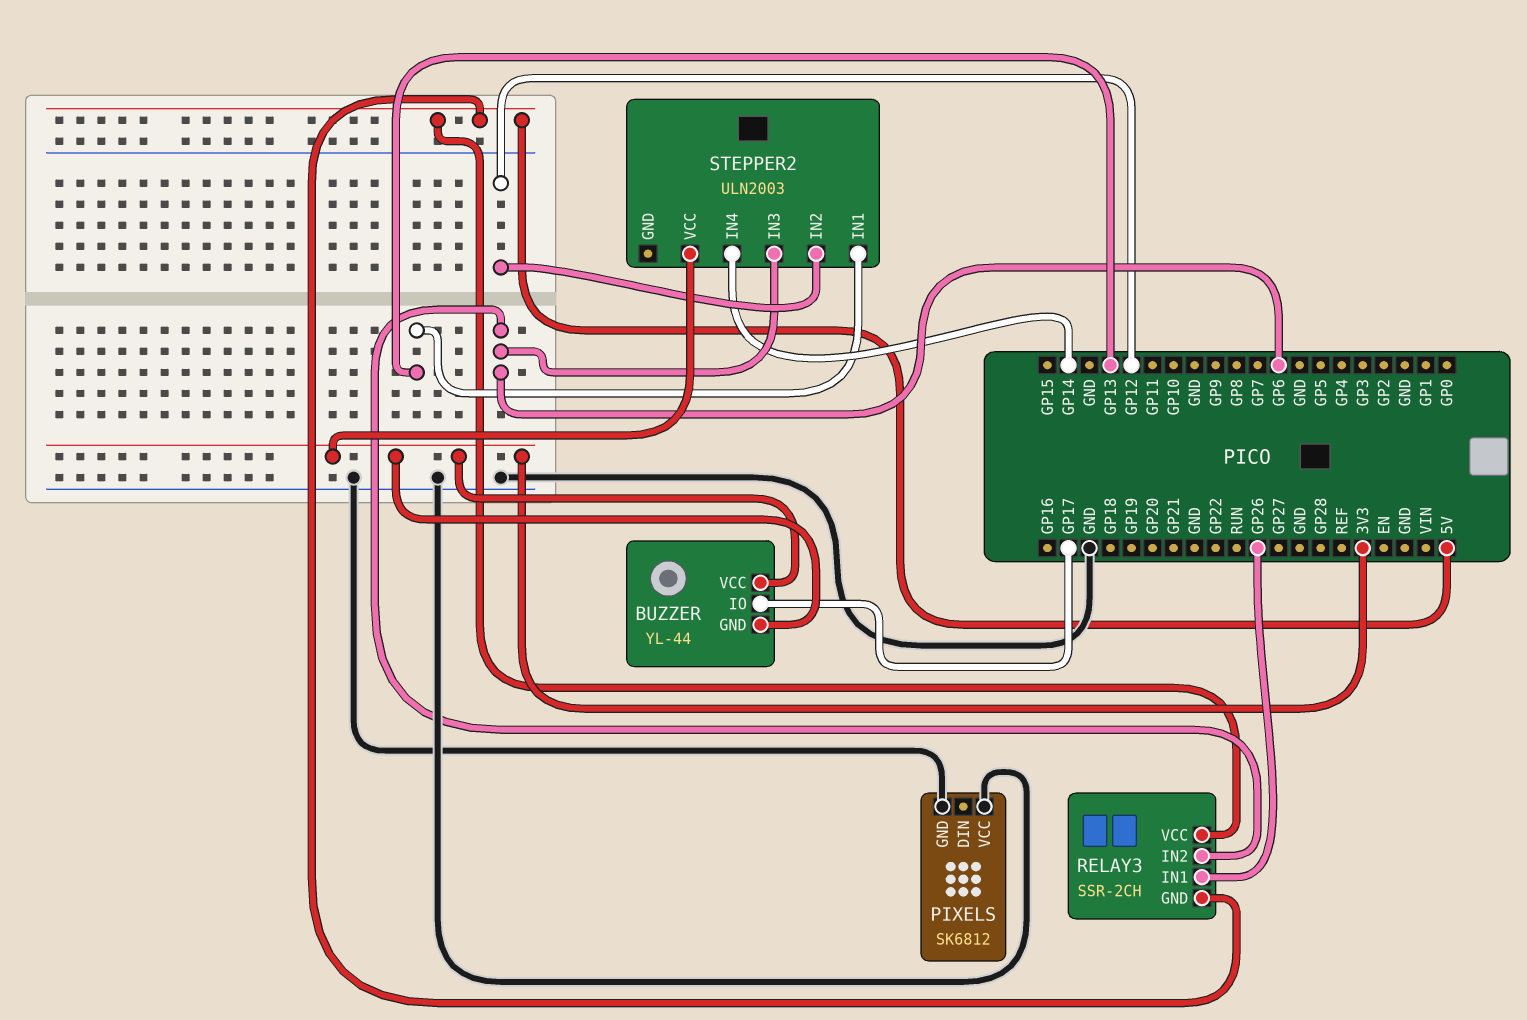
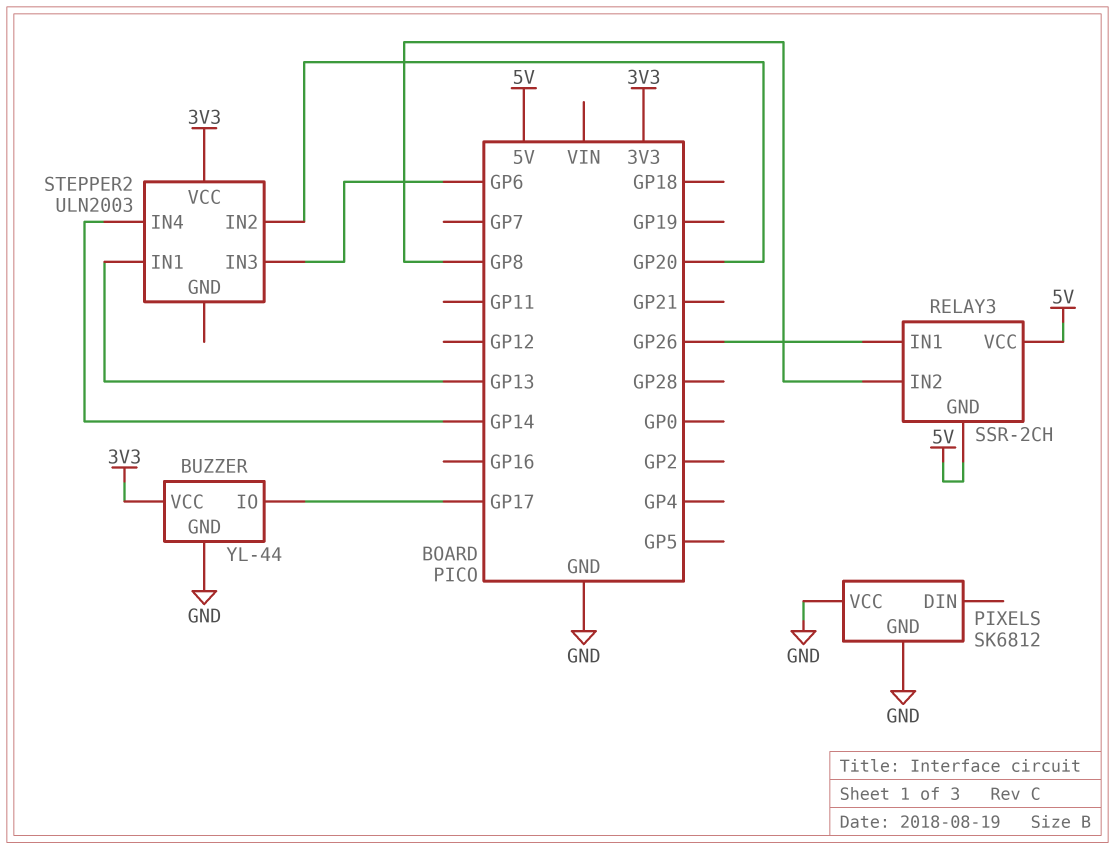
BUZZER pin GND: 3V3 -> GND
RELAY3 pin IN2: GP6 -> GP8
STEPPER2 pin IN2: GP12 -> GP20

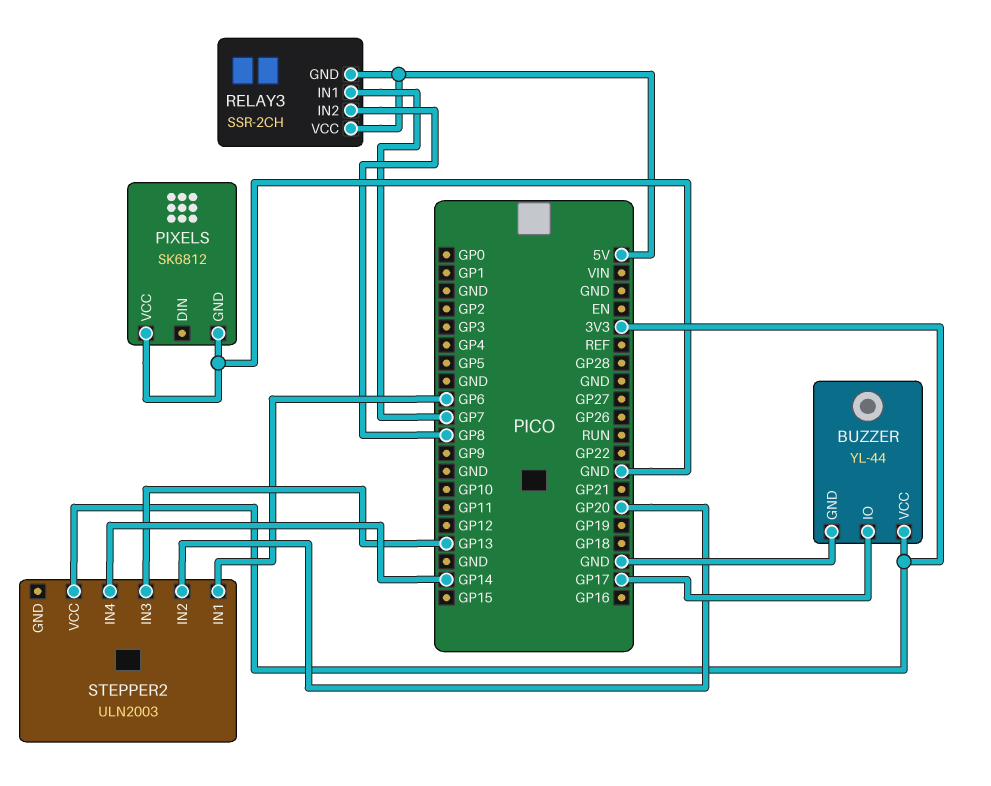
RELAY3 pin IN1: GP26 -> GP7
STEPPER2 pin IN1: GP13 -> GP6
STEPPER2 pin IN3: GP6 -> GP13

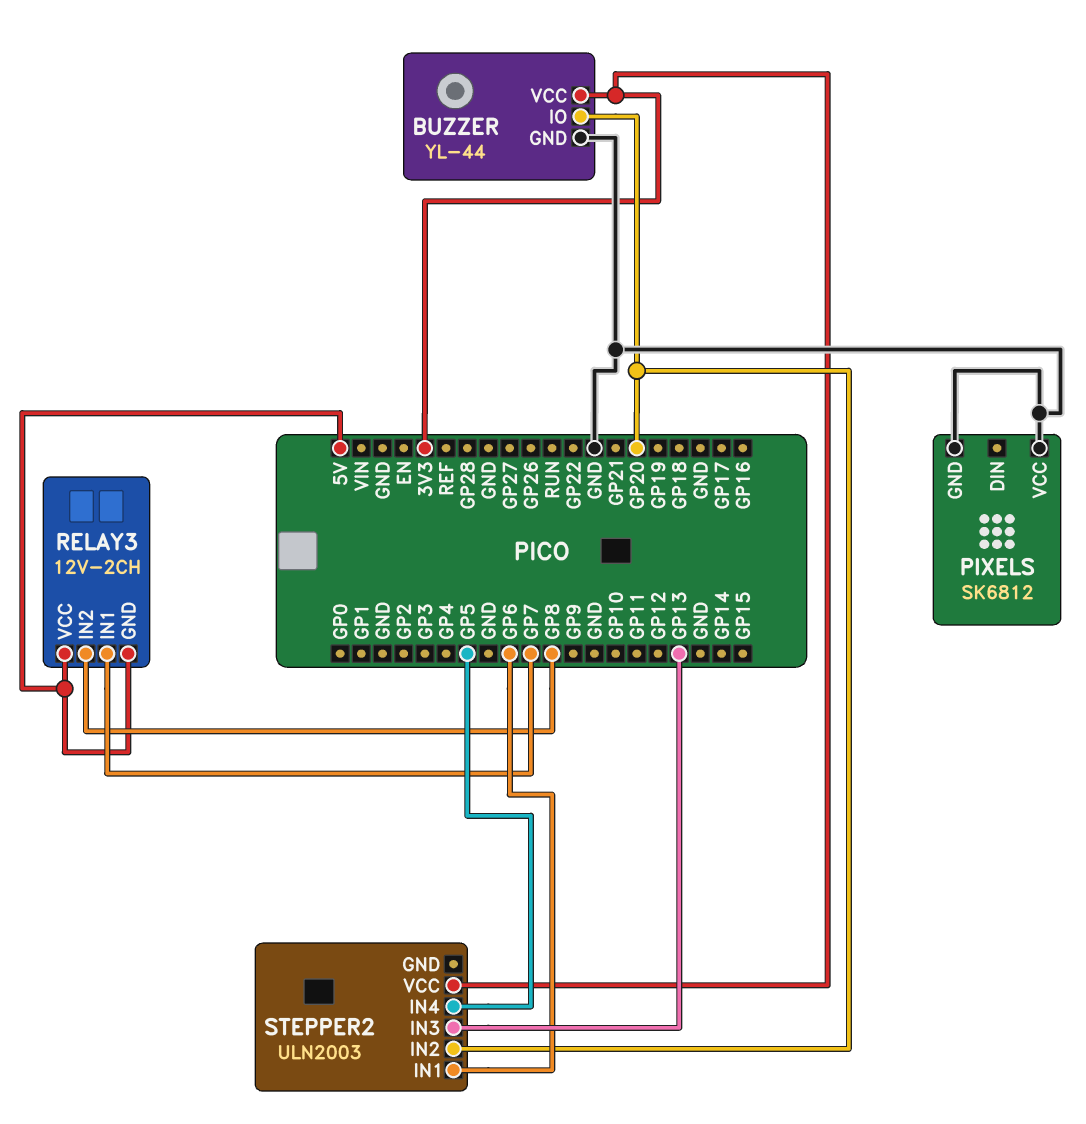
BUZZER pin IO: GP17 -> GP20
RELAY3: SSR-2CH -> 12V-2CH
STEPPER2 pin IN4: GP14 -> GP5

